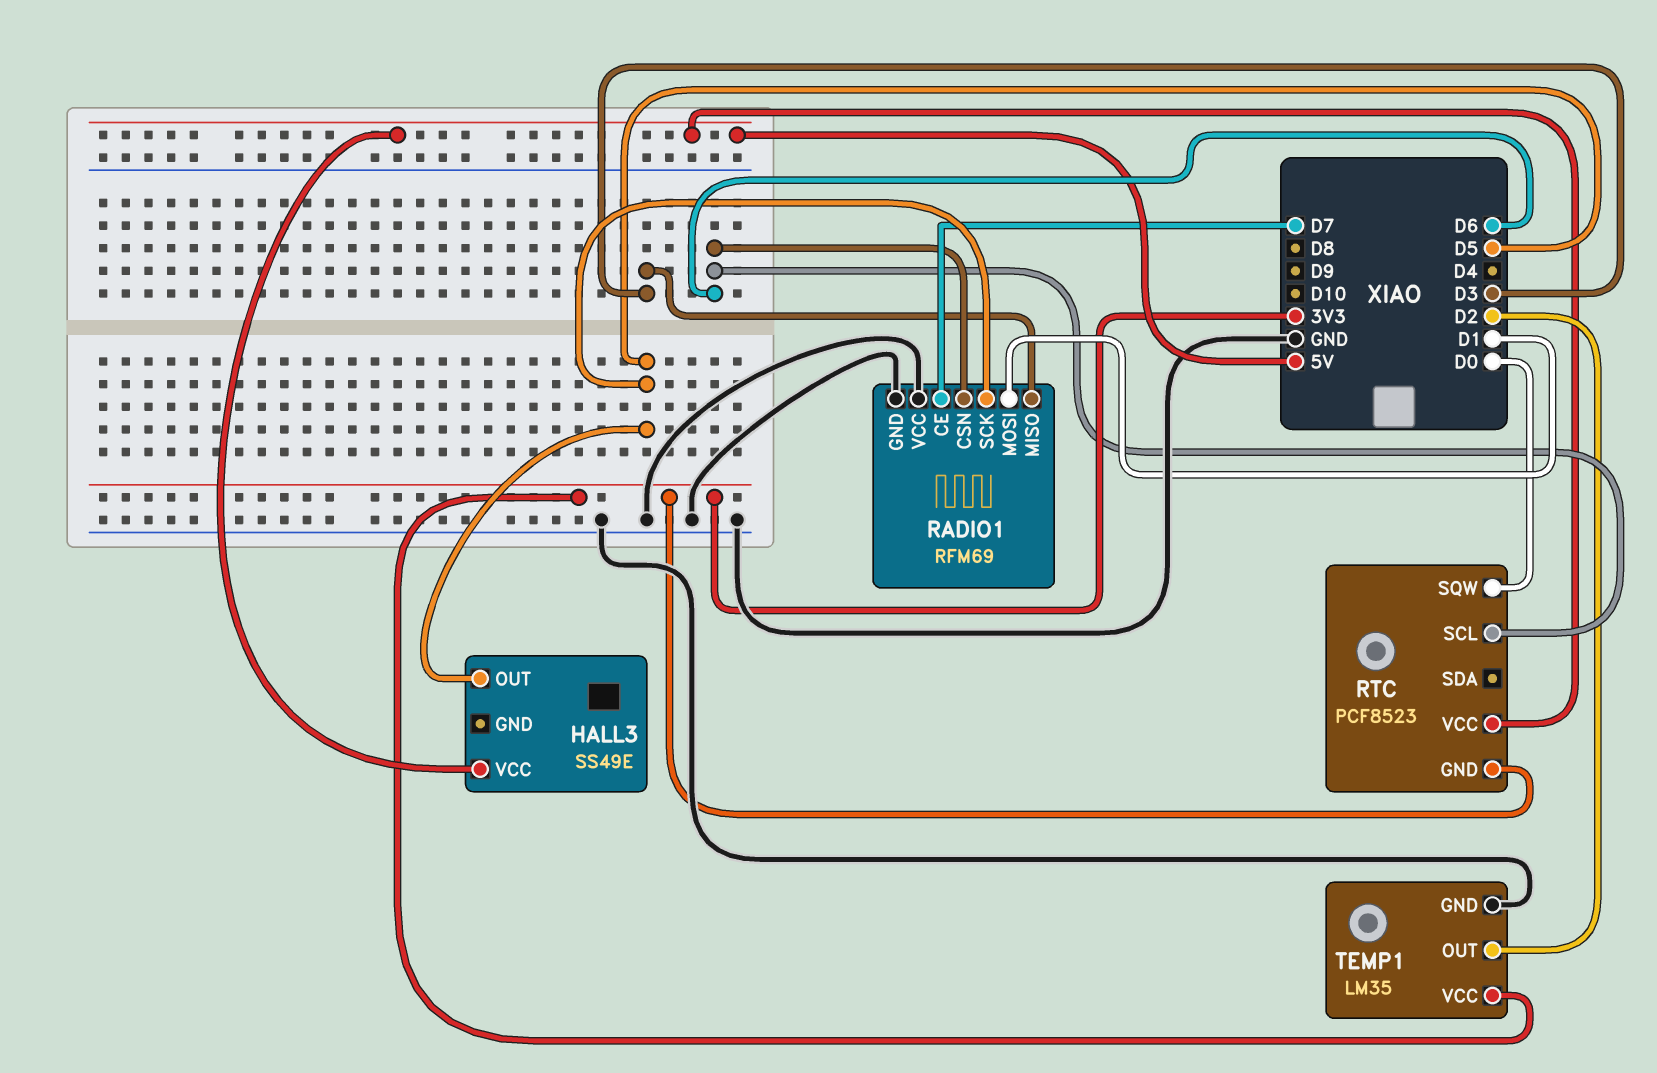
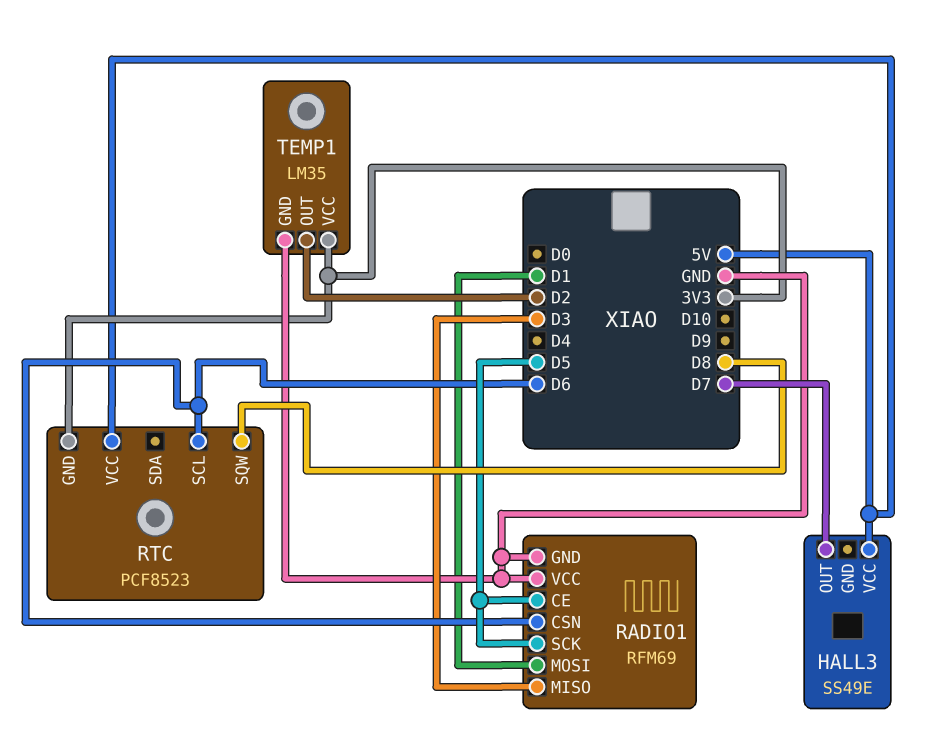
HALL3 pin OUT: D5 -> D7
RADIO1 pin CE: D7 -> D5
RTC pin SQW: D0 -> D8

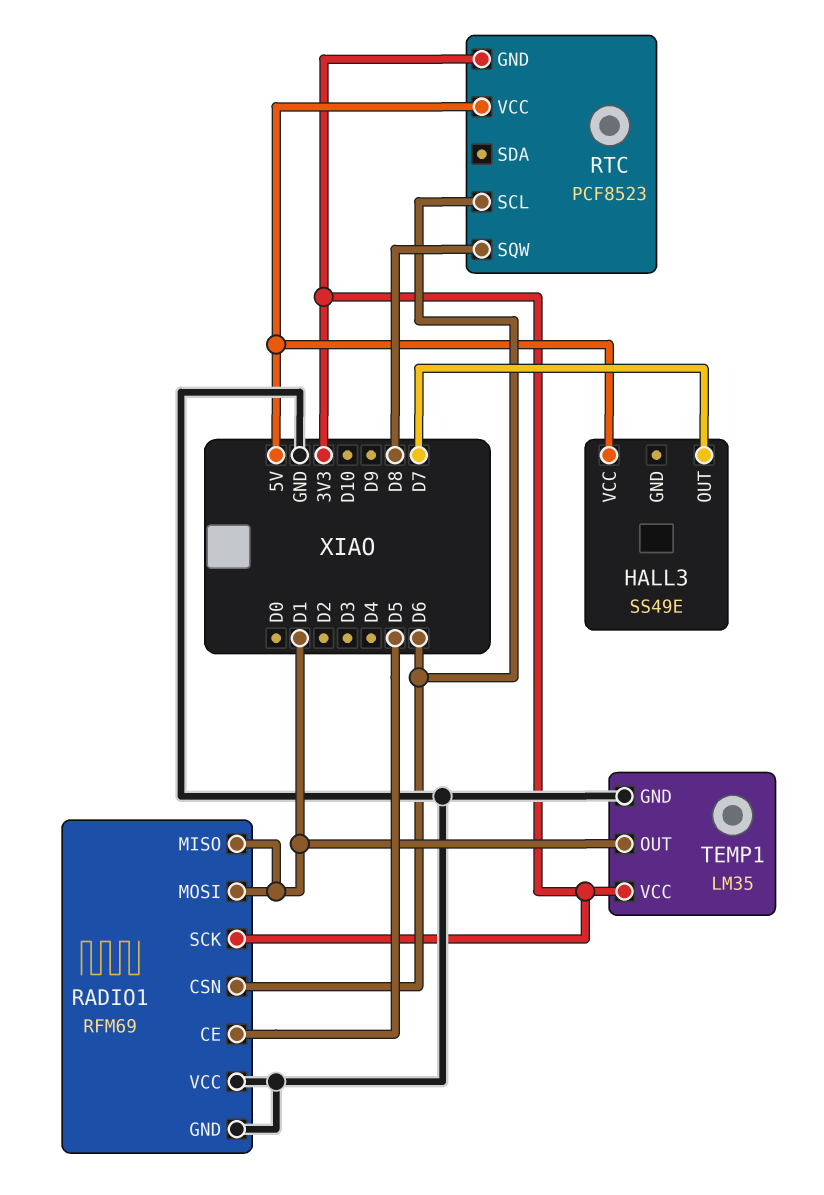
RADIO1 pin MISO: D3 -> D1
RADIO1 pin SCK: D5 -> 3V3
TEMP1 pin OUT: D2 -> D1

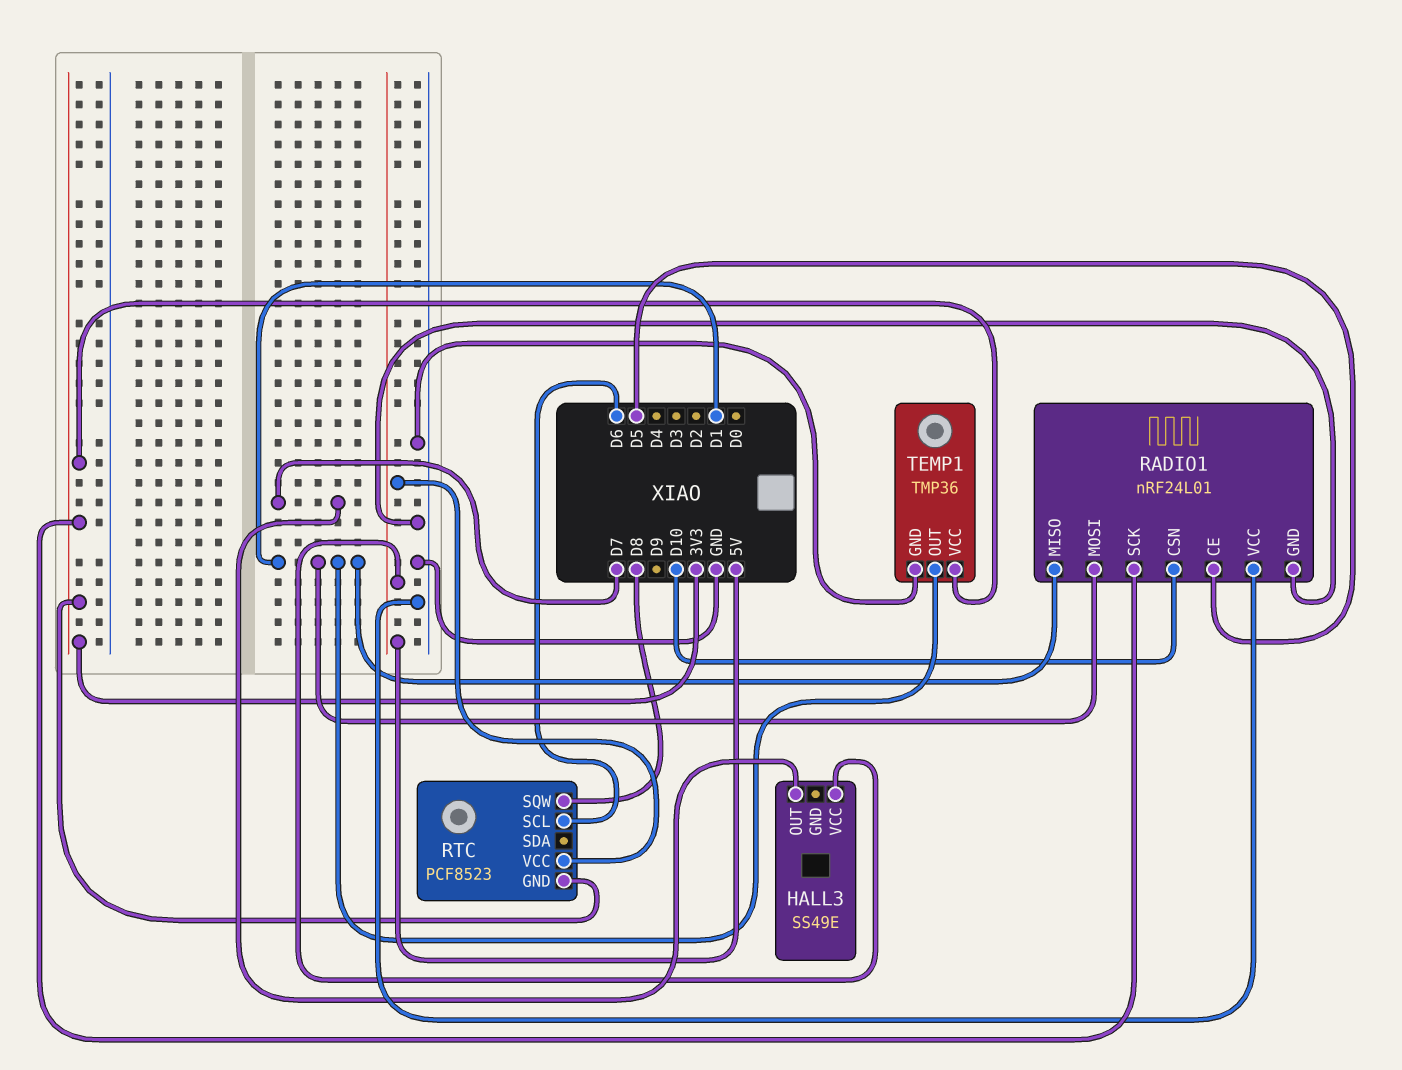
RADIO1: RFM69 -> nRF24L01
RADIO1 pin CSN: D6 -> D10
TEMP1: LM35 -> TMP36

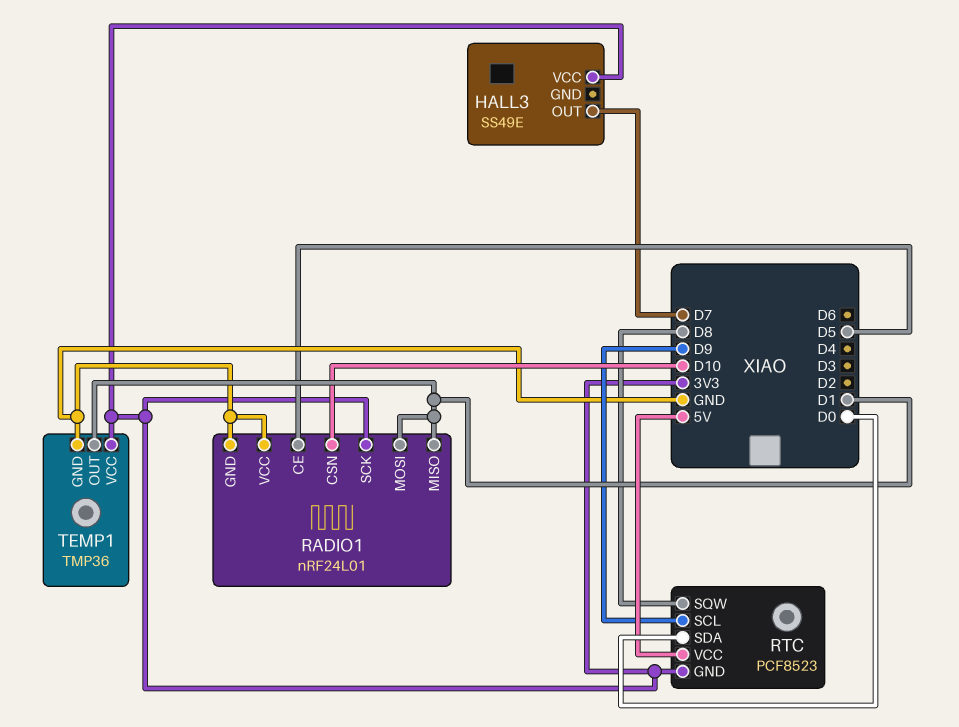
HALL3 pin VCC: 5V -> 3V3
RTC pin SCL: D6 -> D9
RTC pin SDA: none -> D0

